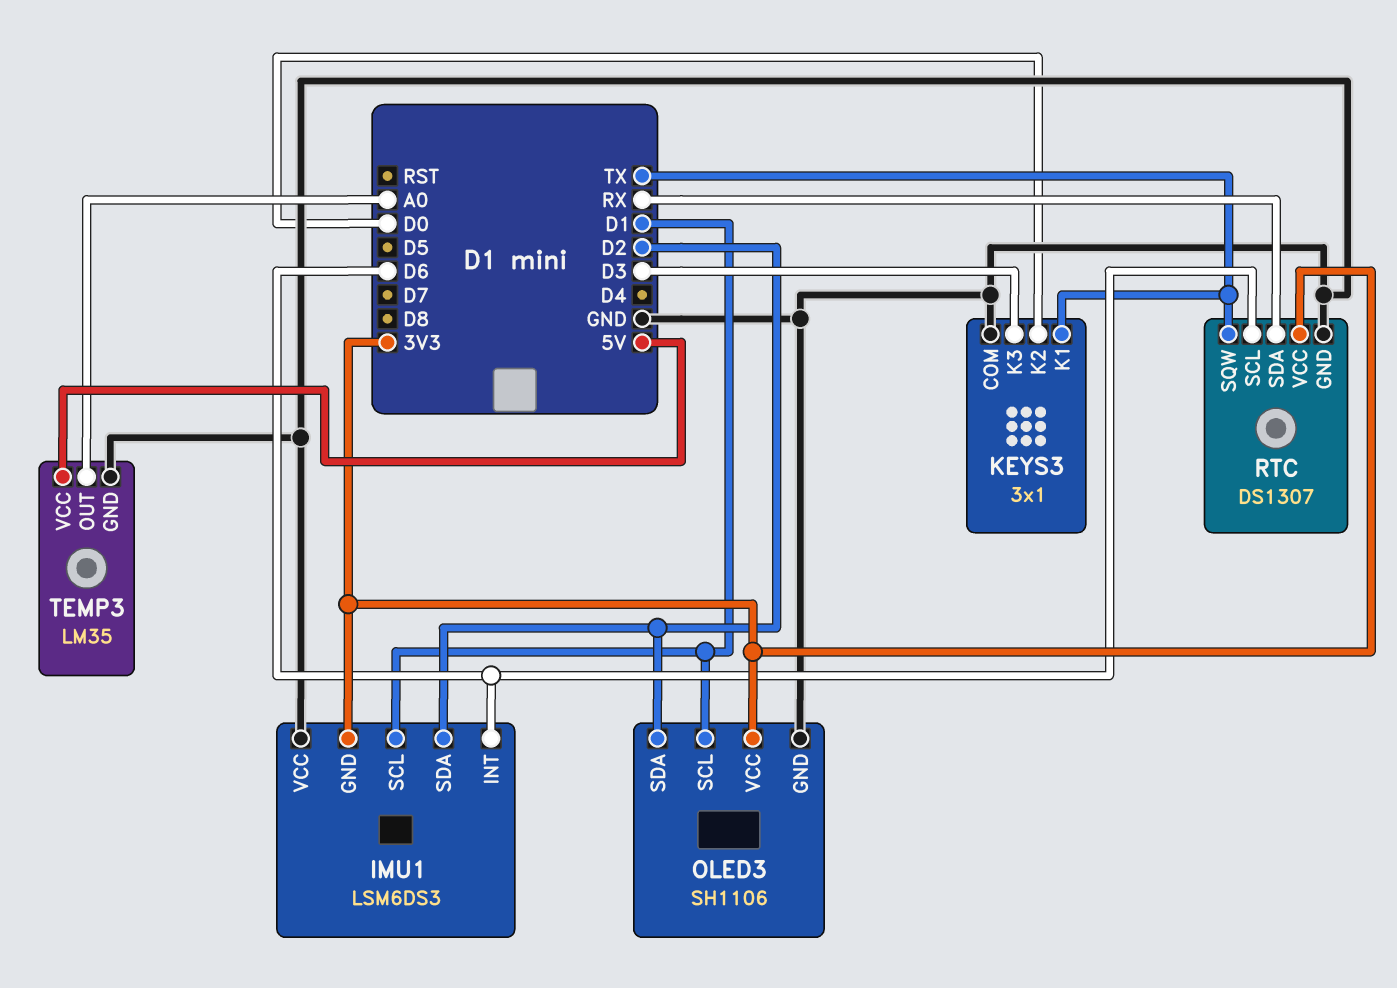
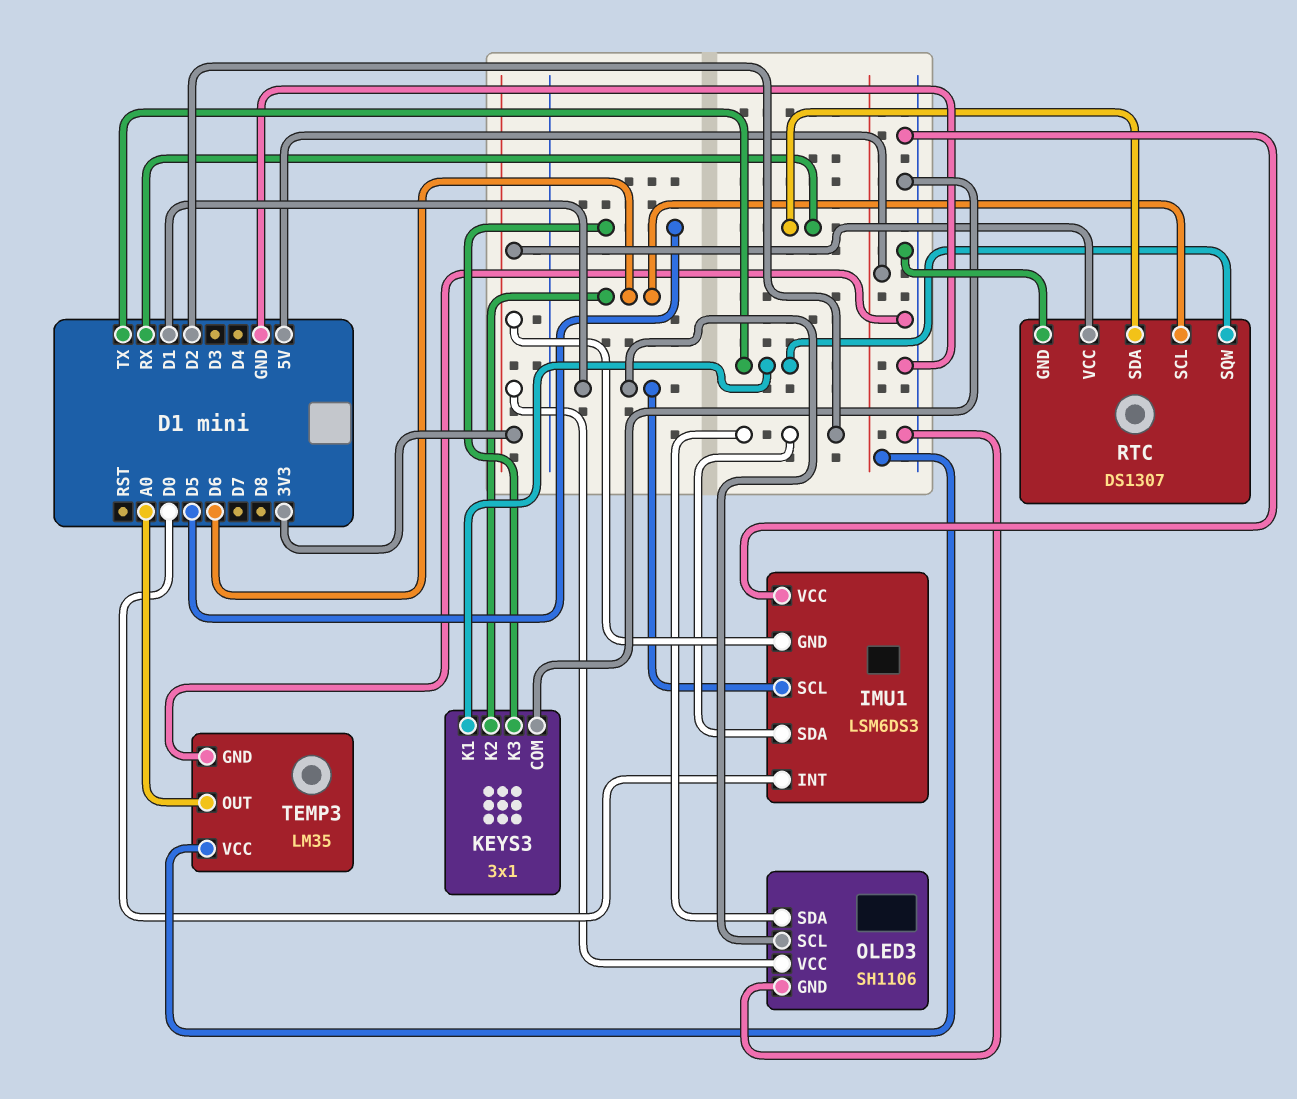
IMU1 pin INT: D6 -> D0
KEYS3 pin K2: D0 -> D6
KEYS3 pin K3: D3 -> D5

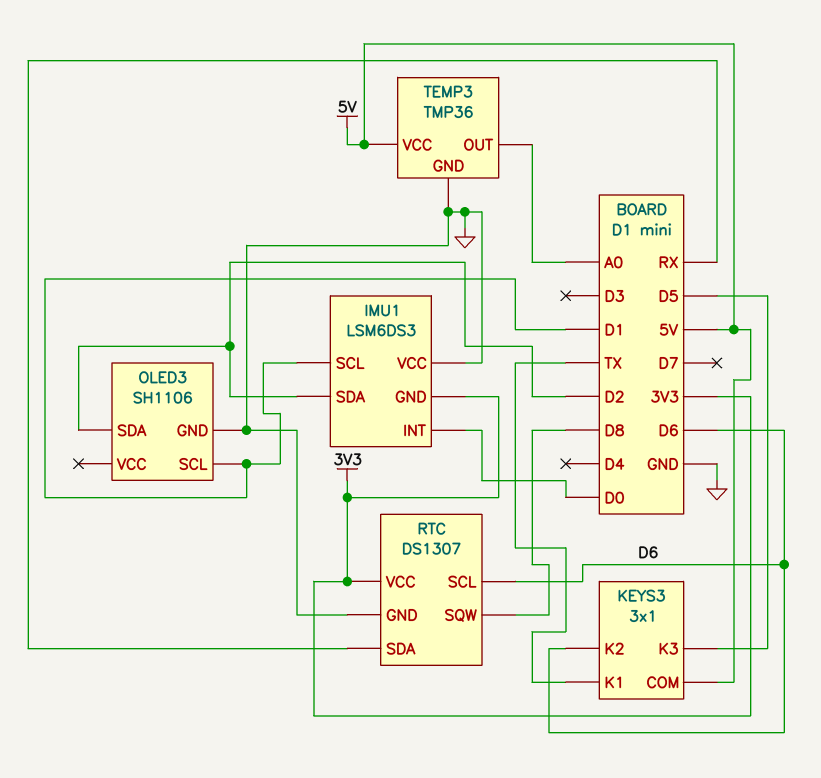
KEYS3 pin COM: GND -> 5V
OLED3 pin VCC: 3V3 -> none
RTC pin SQW: TX -> D8
TEMP3: LM35 -> TMP36

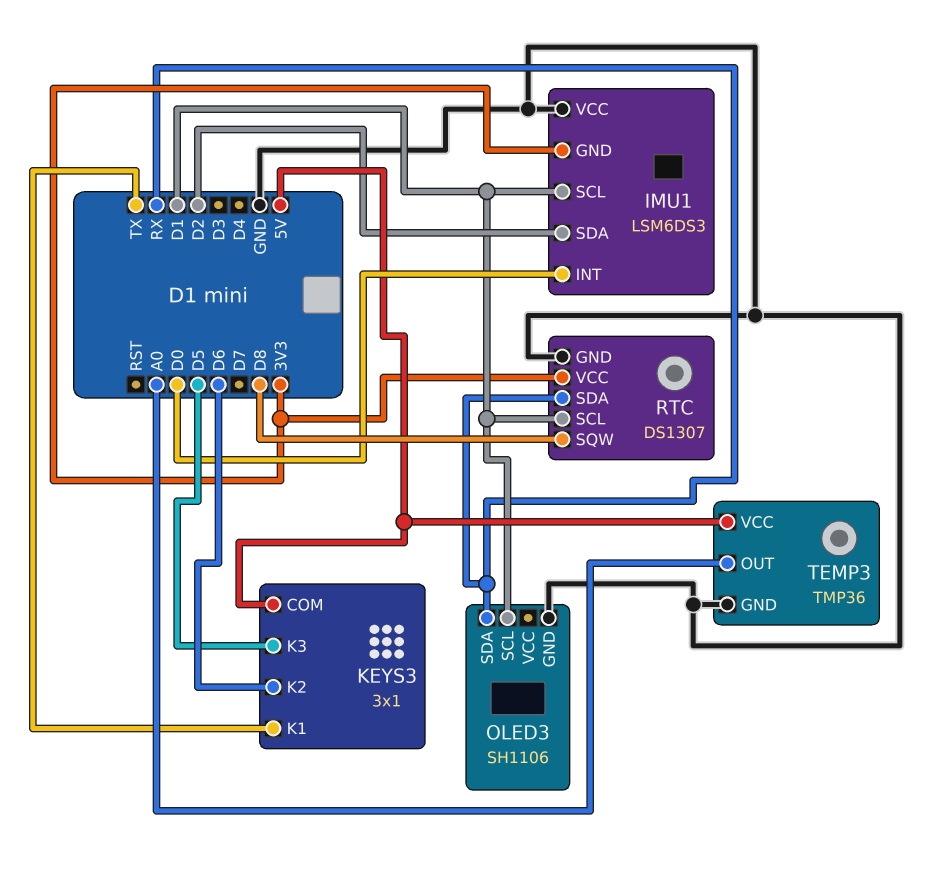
OLED3 pin SDA: D2 -> RX
RTC pin SCL: D6 -> D1

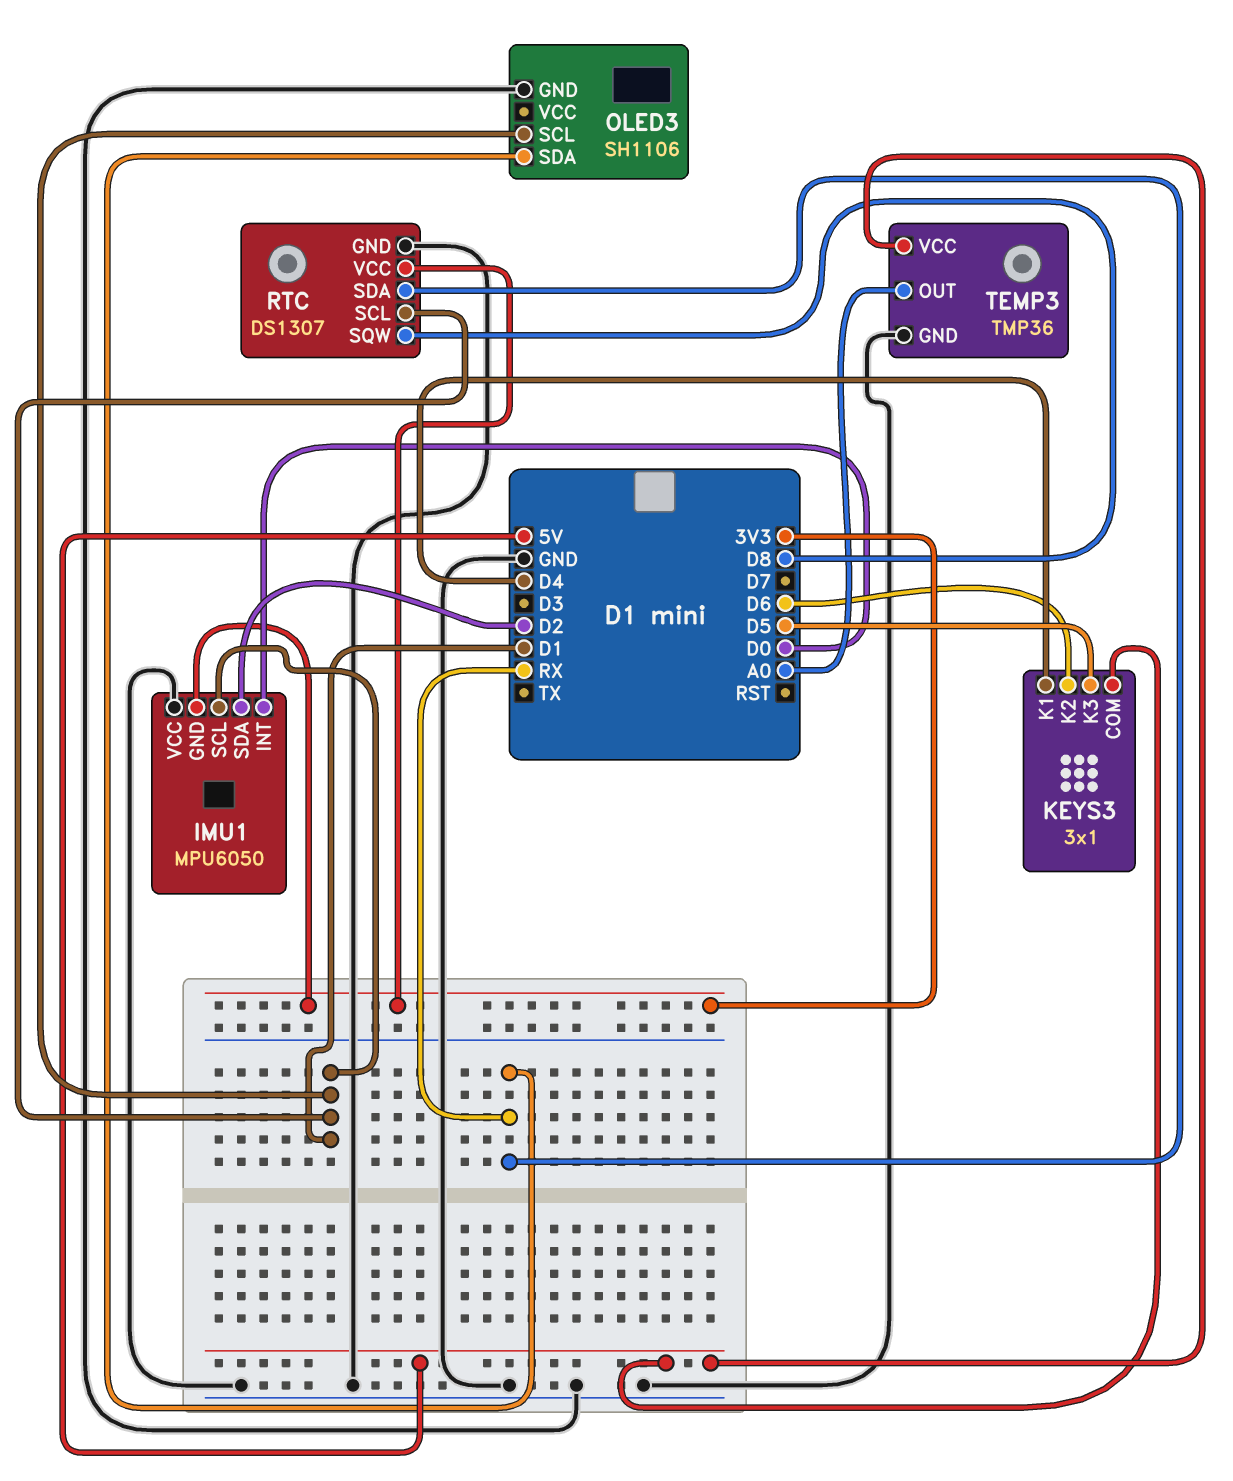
IMU1: LSM6DS3 -> MPU6050
KEYS3 pin K1: TX -> D4

